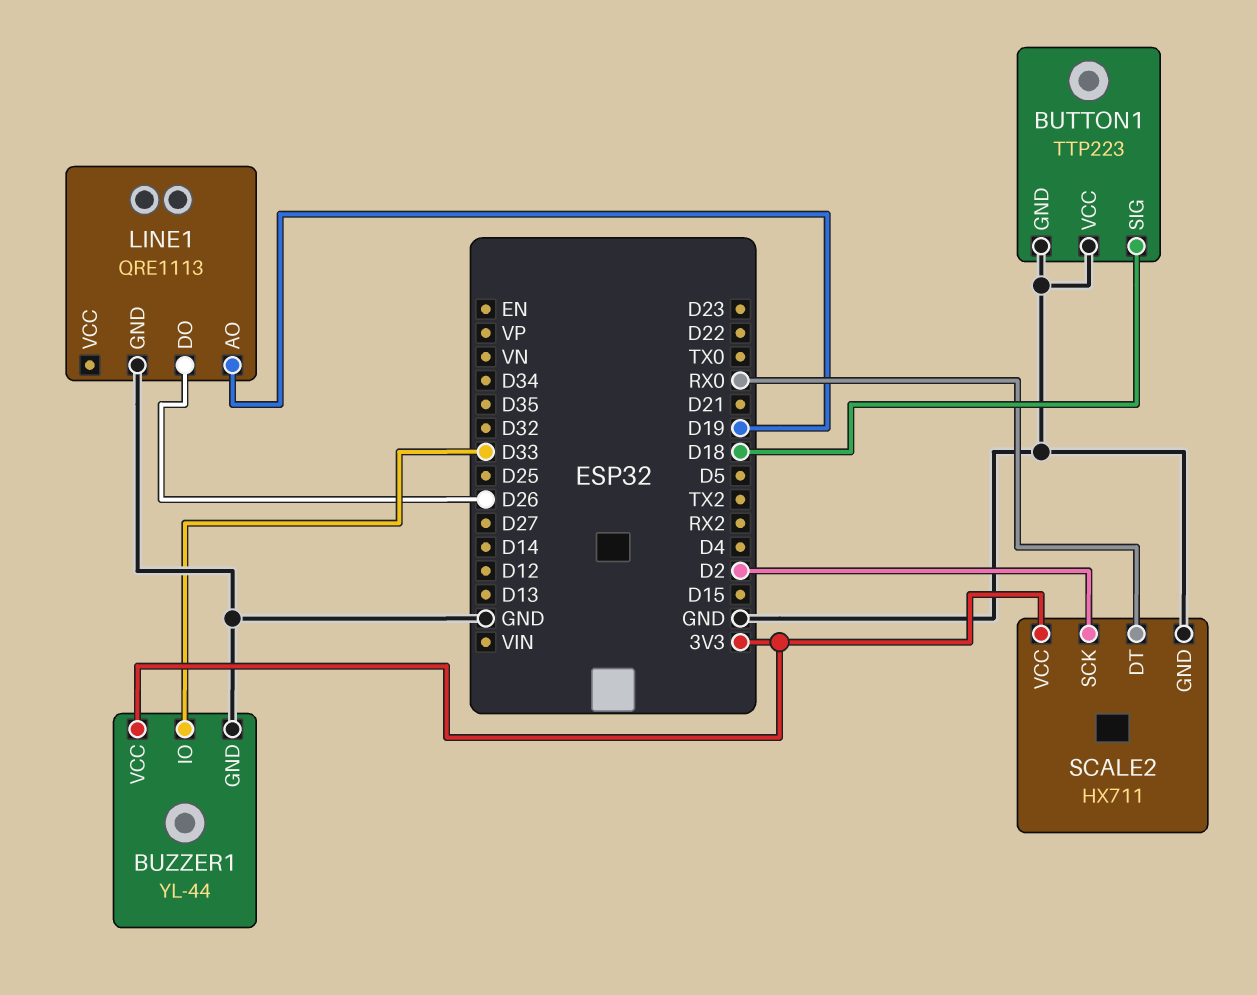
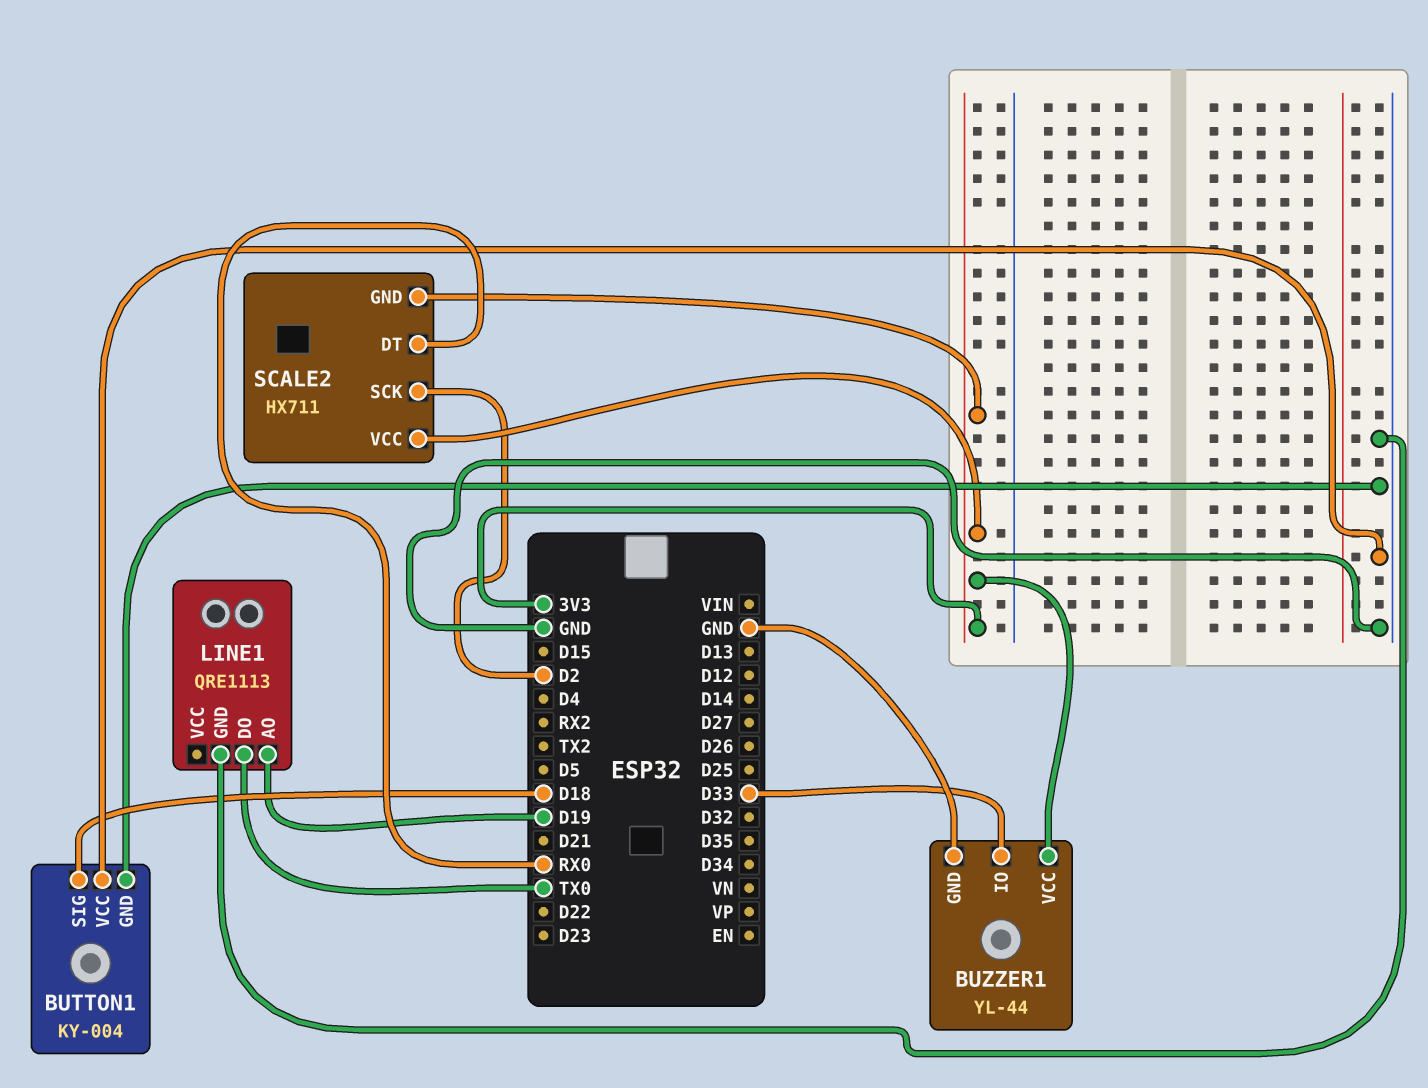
BUTTON1: TTP223 -> KY-004
LINE1 pin DO: D26 -> TX0
SCALE2 pin GND: GND -> 3V3

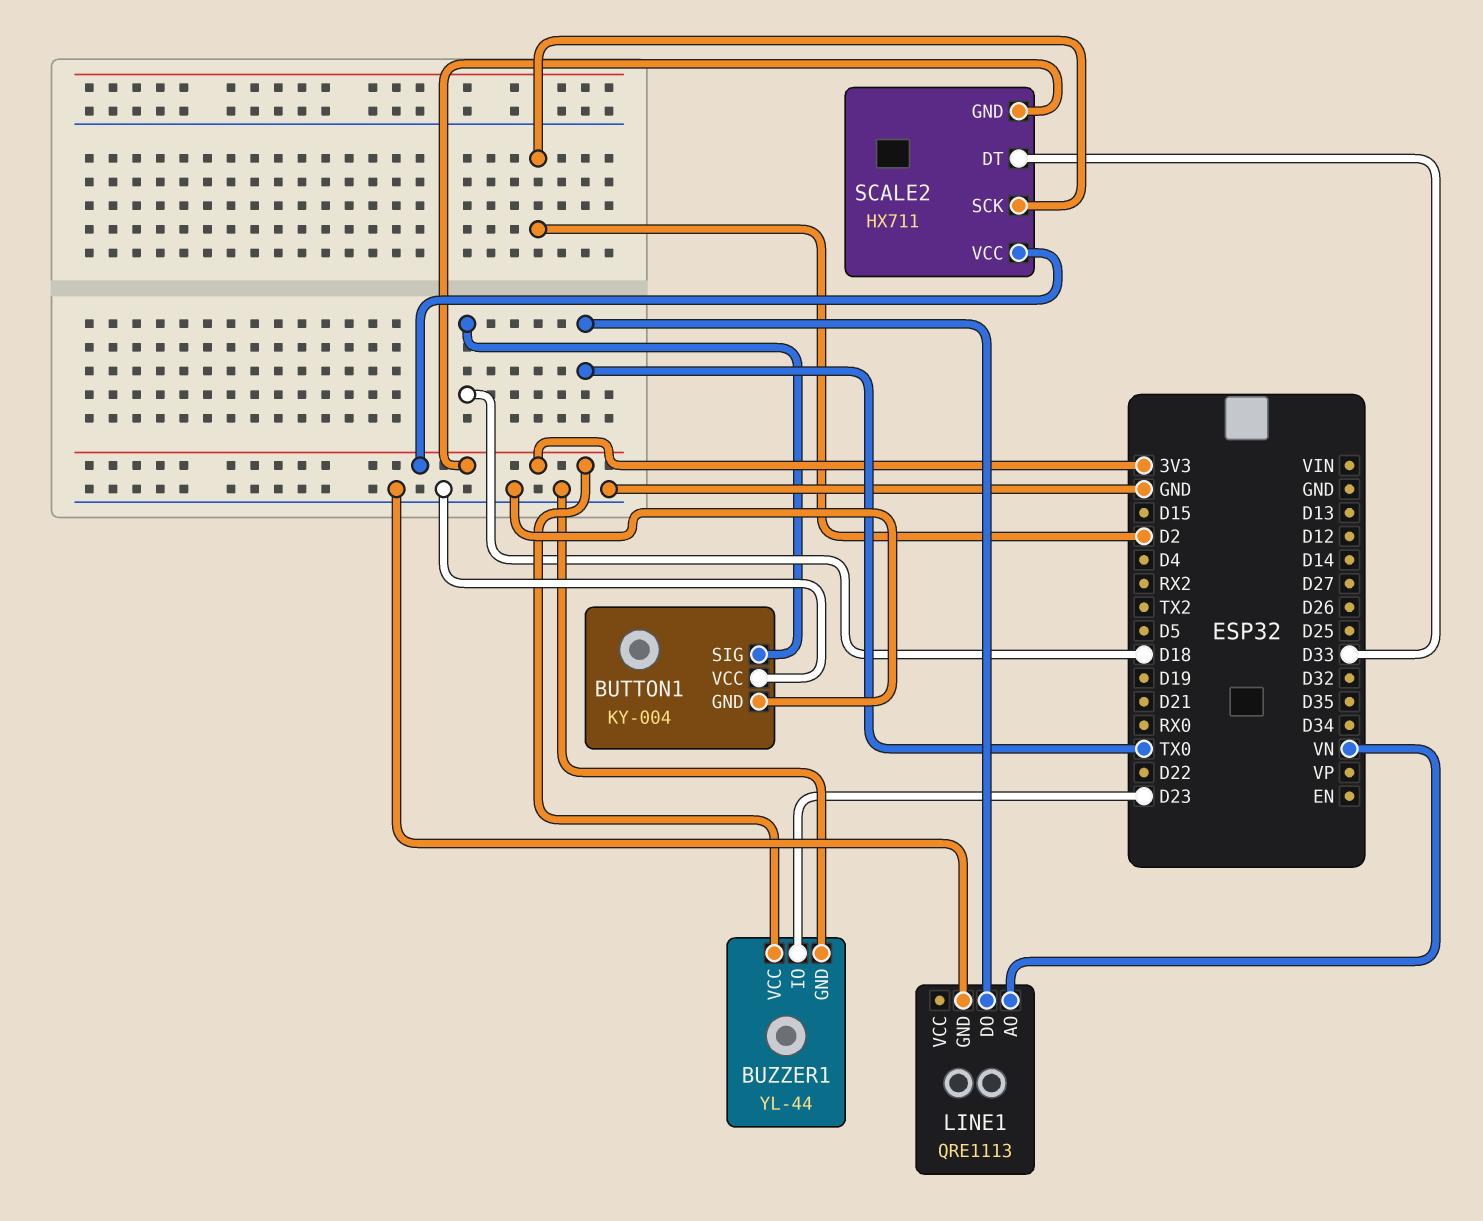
BUZZER1 pin IO: D33 -> D23
LINE1 pin AO: D19 -> VN
SCALE2 pin DT: RX0 -> D33

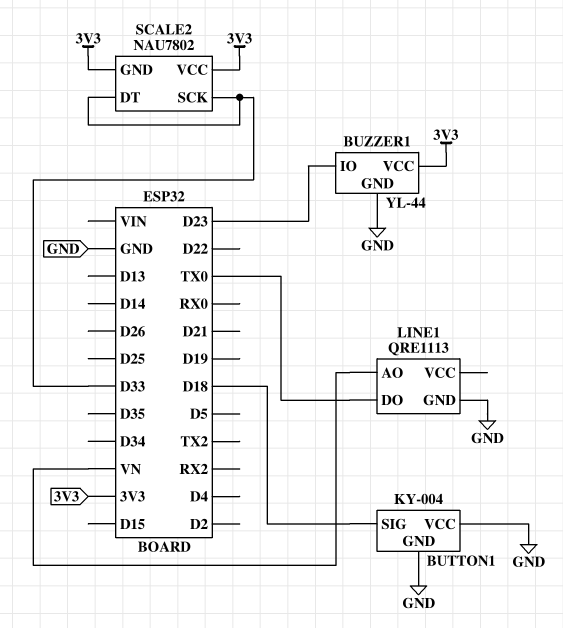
SCALE2: HX711 -> NAU7802
SCALE2 pin SCK: D2 -> D33

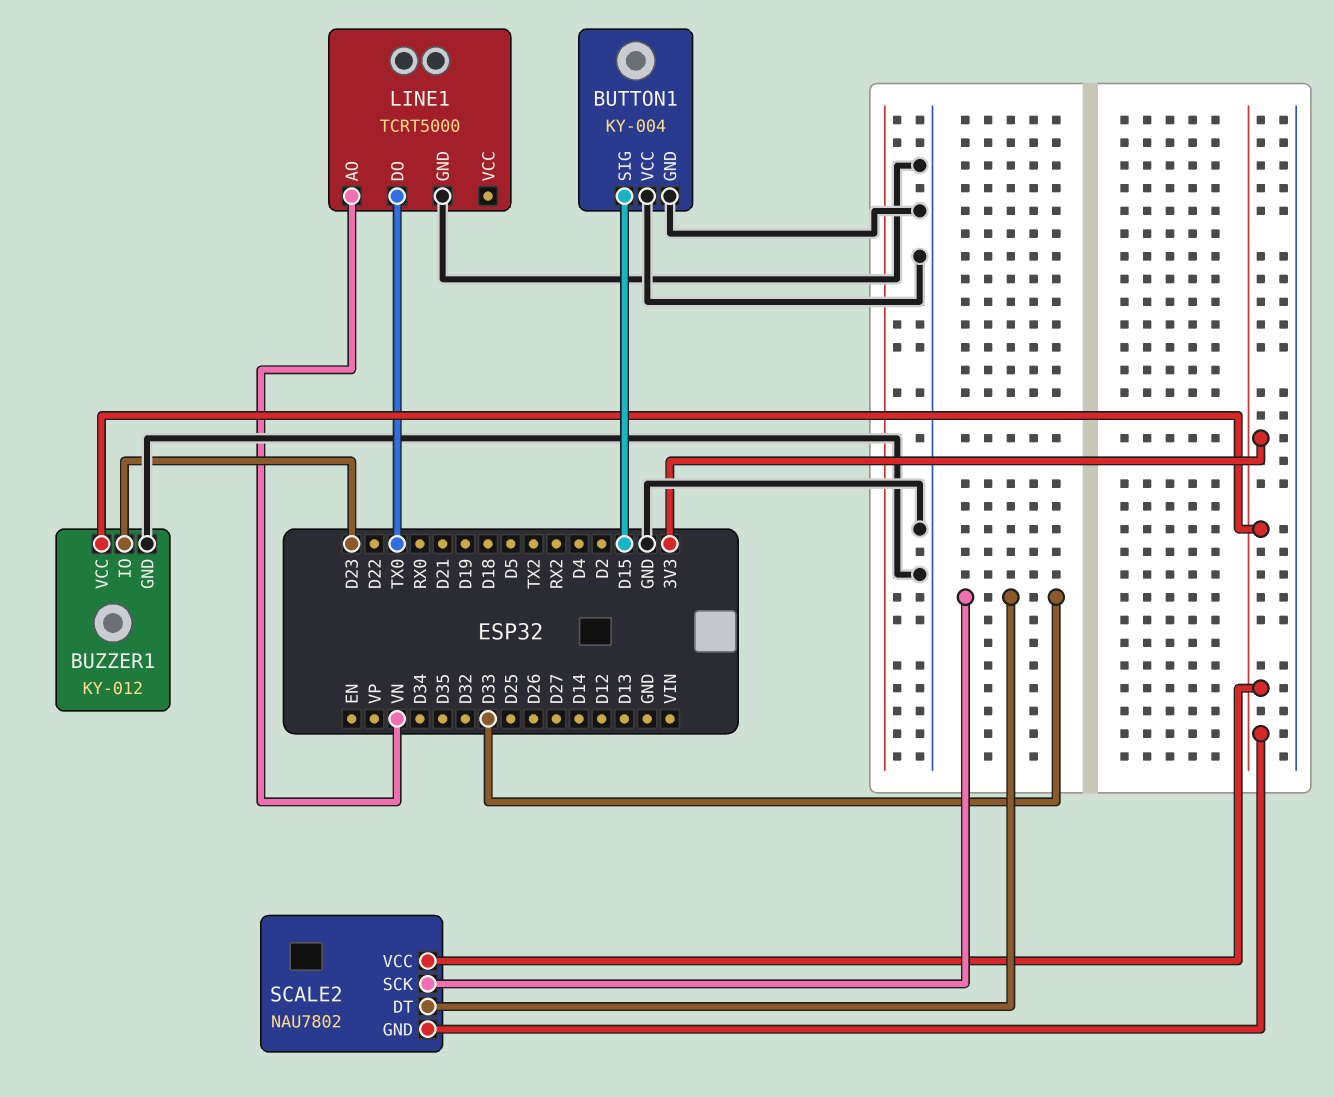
BUTTON1 pin SIG: D18 -> D15
BUZZER1: YL-44 -> KY-012
LINE1: QRE1113 -> TCRT5000

